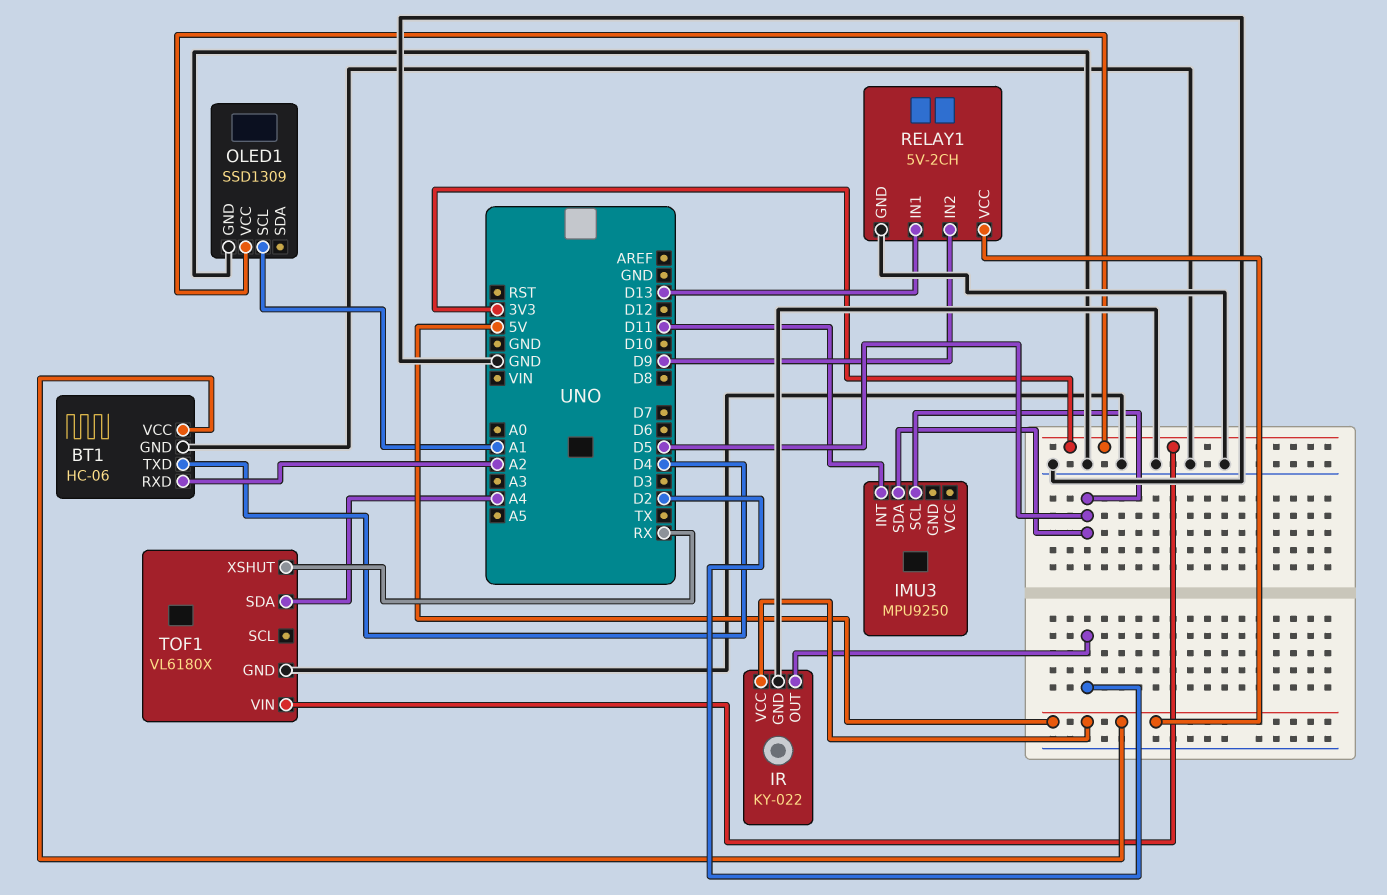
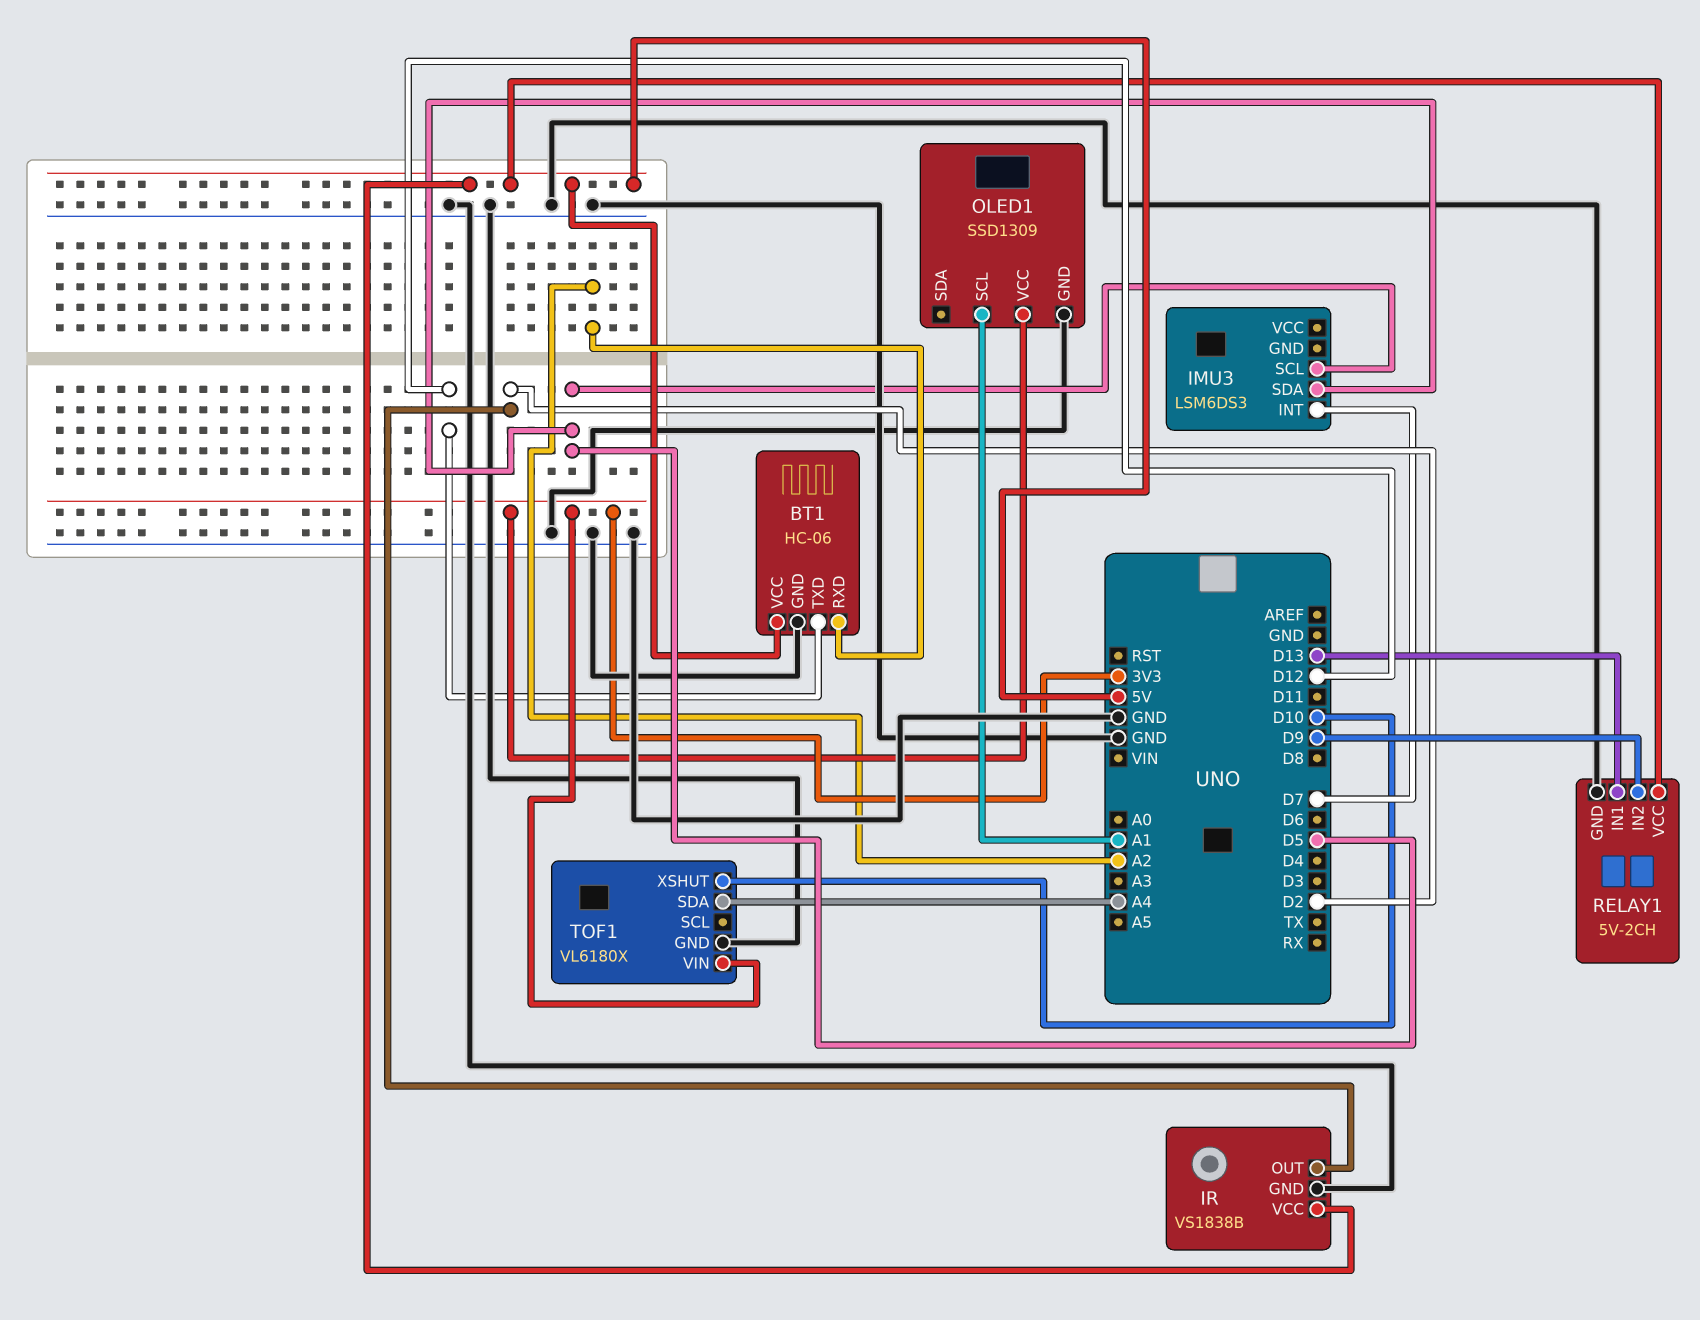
BT1 pin TXD: D4 -> D12
IMU3: MPU9250 -> LSM6DS3
IMU3 pin INT: D11 -> D7
IR: KY-022 -> VS1838B
TOF1 pin XSHUT: RX -> D10

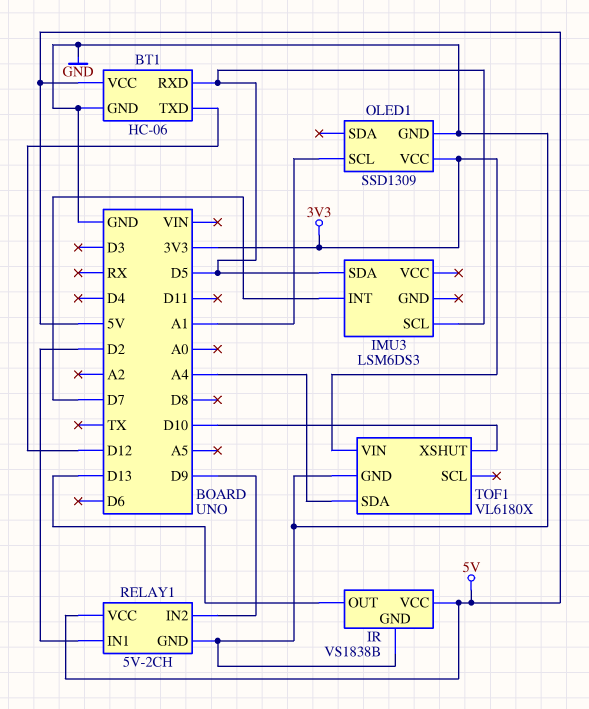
BT1 pin RXD: A2 -> D5
IR pin OUT: D2 -> D13
RELAY1 pin IN1: D13 -> D2

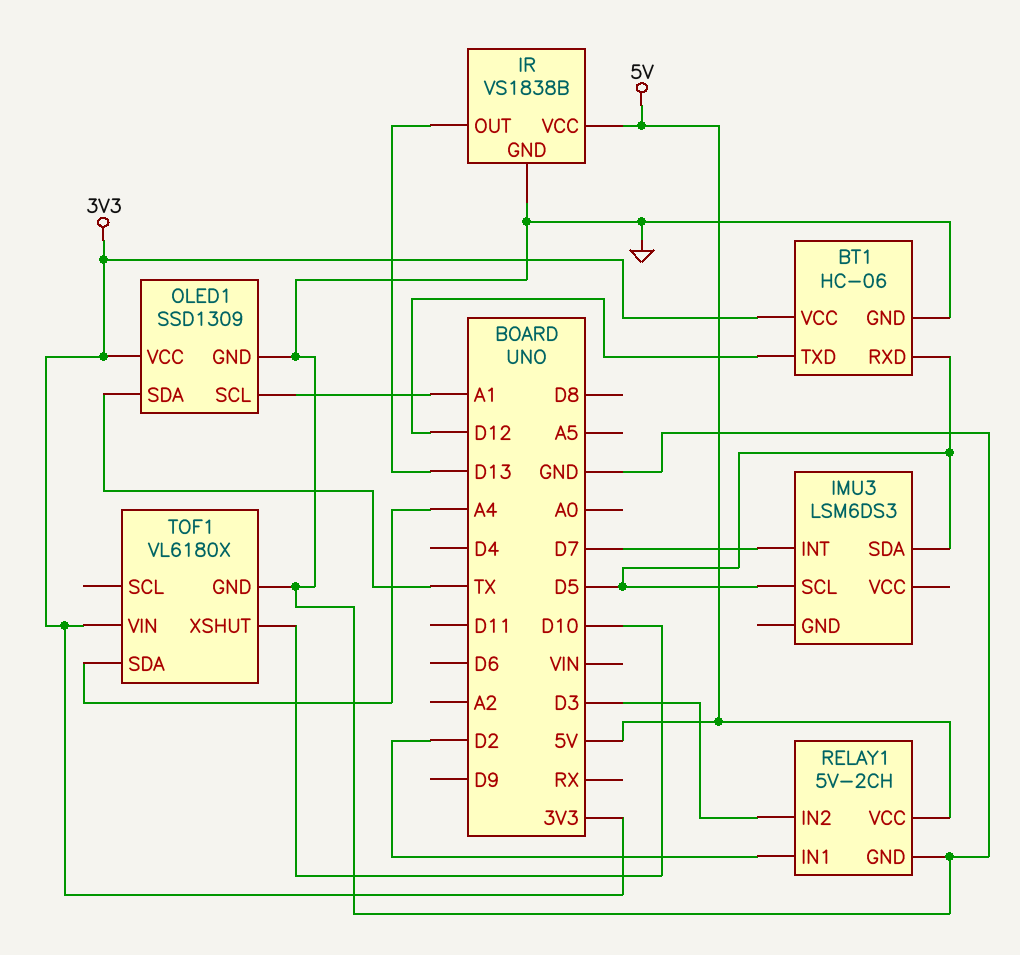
BT1 pin VCC: 5V -> 3V3
OLED1 pin SDA: none -> TX
RELAY1 pin IN2: D9 -> D3

